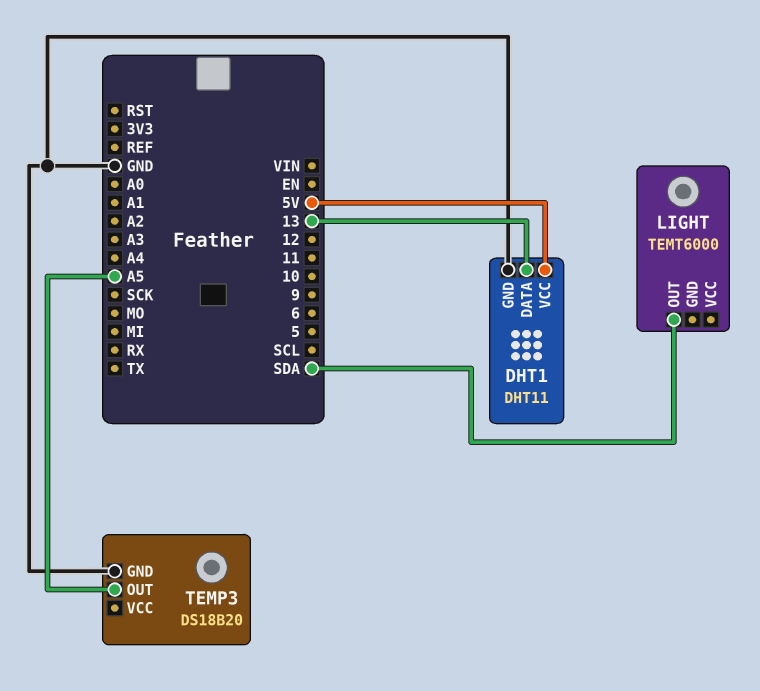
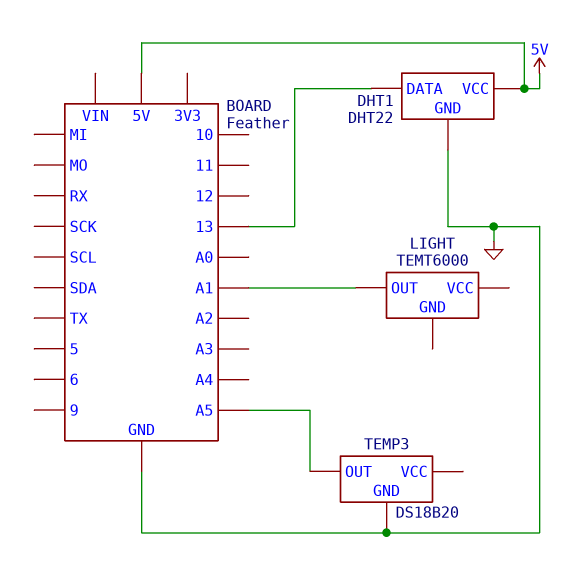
DHT1: DHT11 -> DHT22
LIGHT pin OUT: SDA -> A1

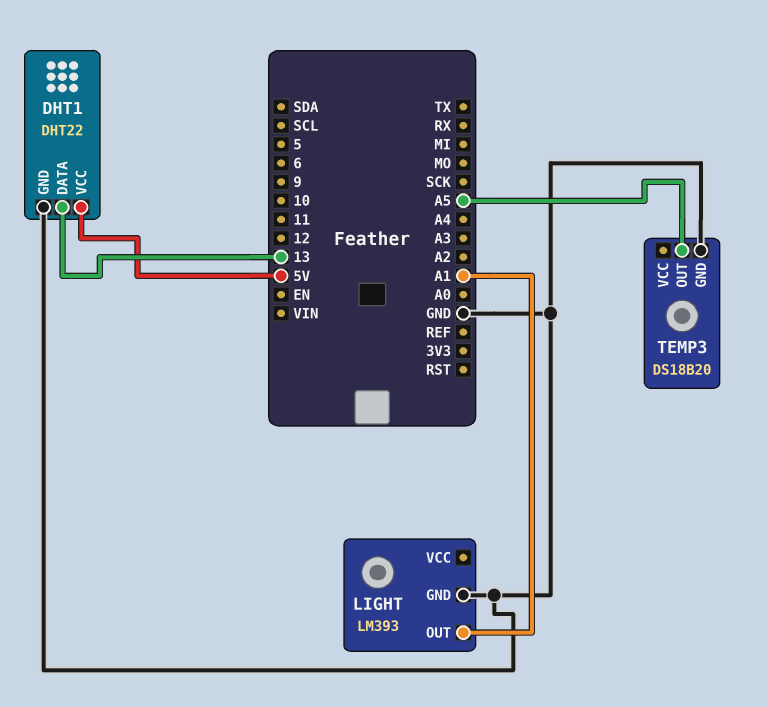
LIGHT: TEMT6000 -> LM393
LIGHT pin GND: none -> GND

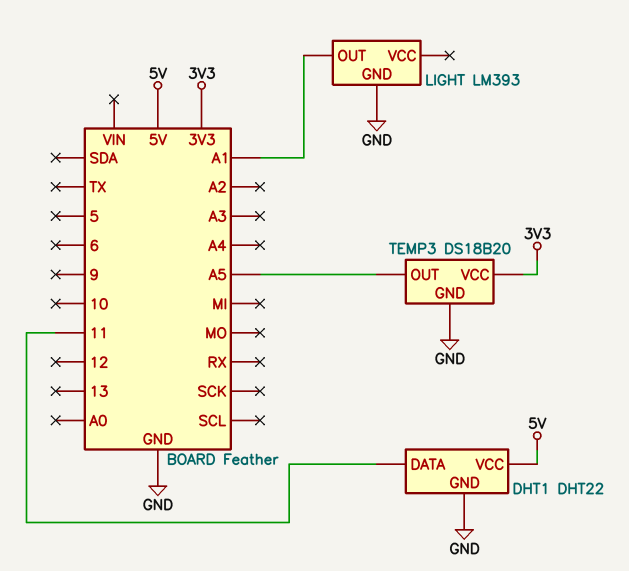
DHT1 pin DATA: 13 -> 11
TEMP3 pin VCC: none -> 3V3

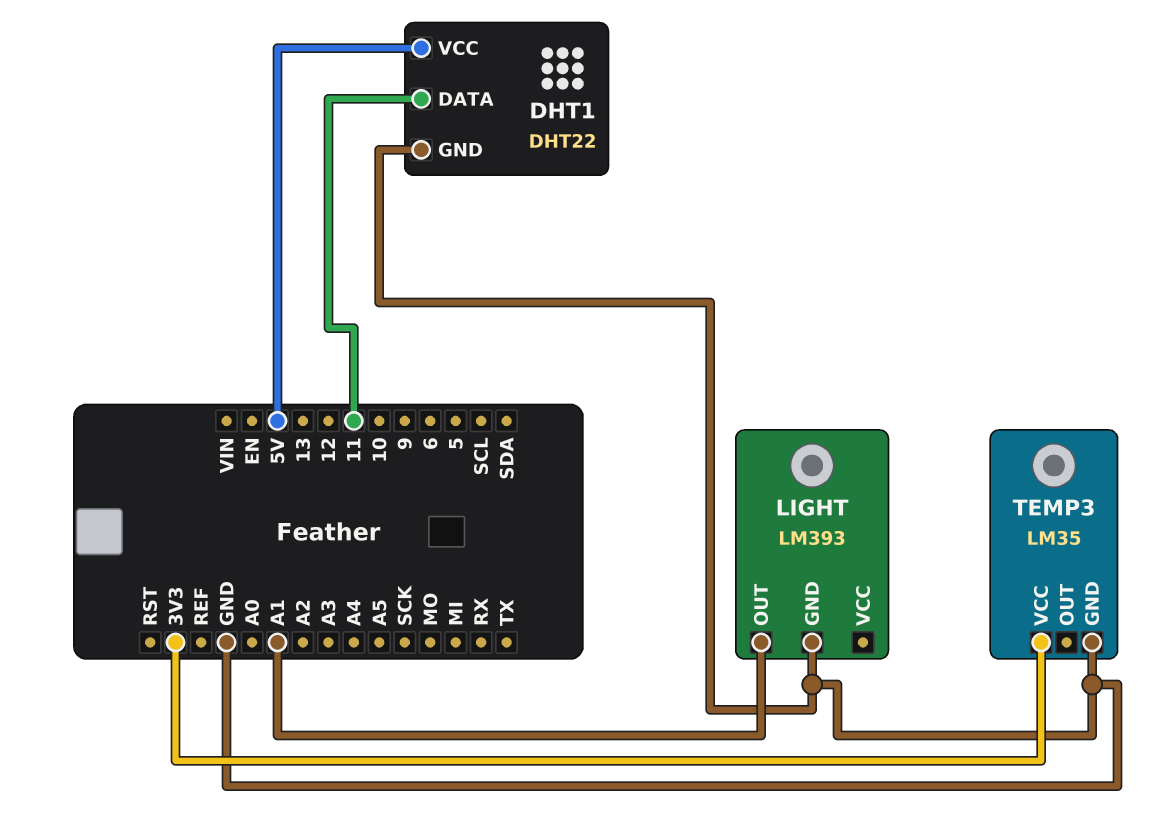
TEMP3: DS18B20 -> LM35
TEMP3 pin OUT: A5 -> none

